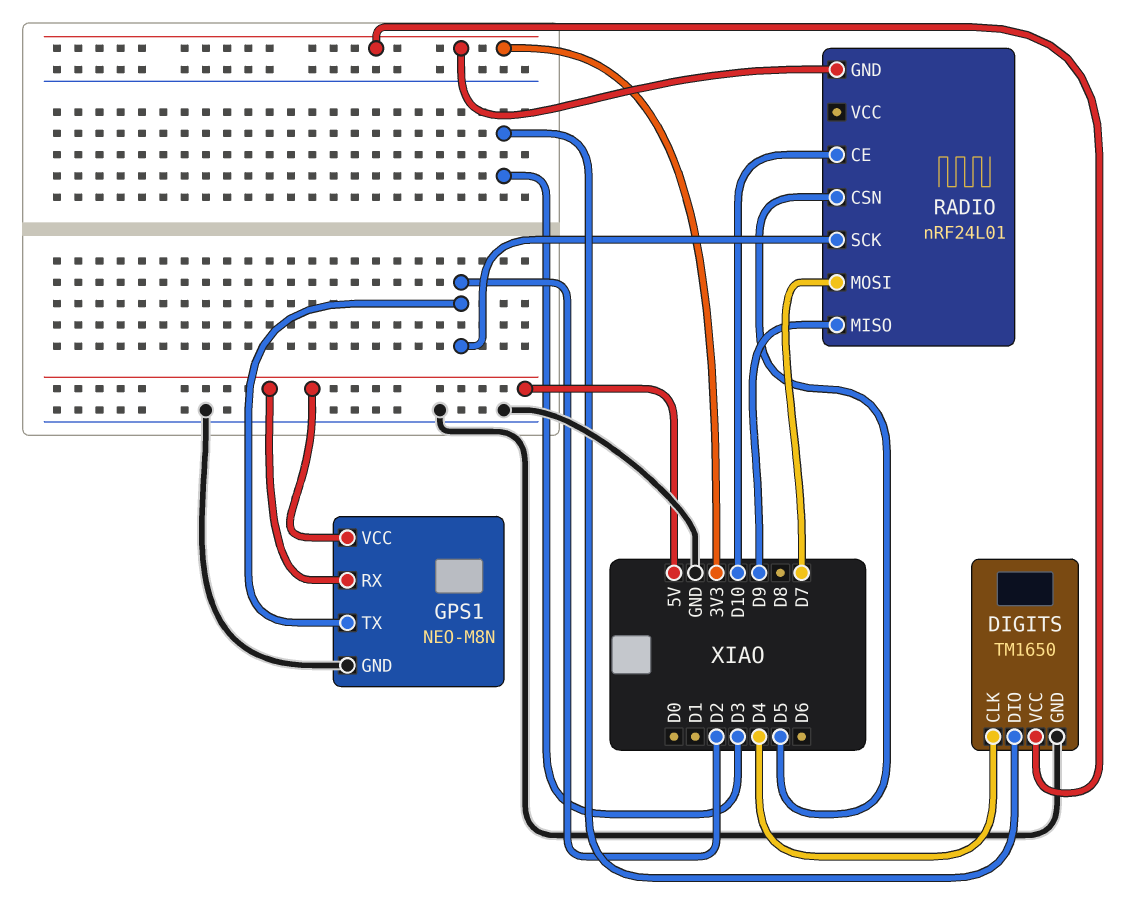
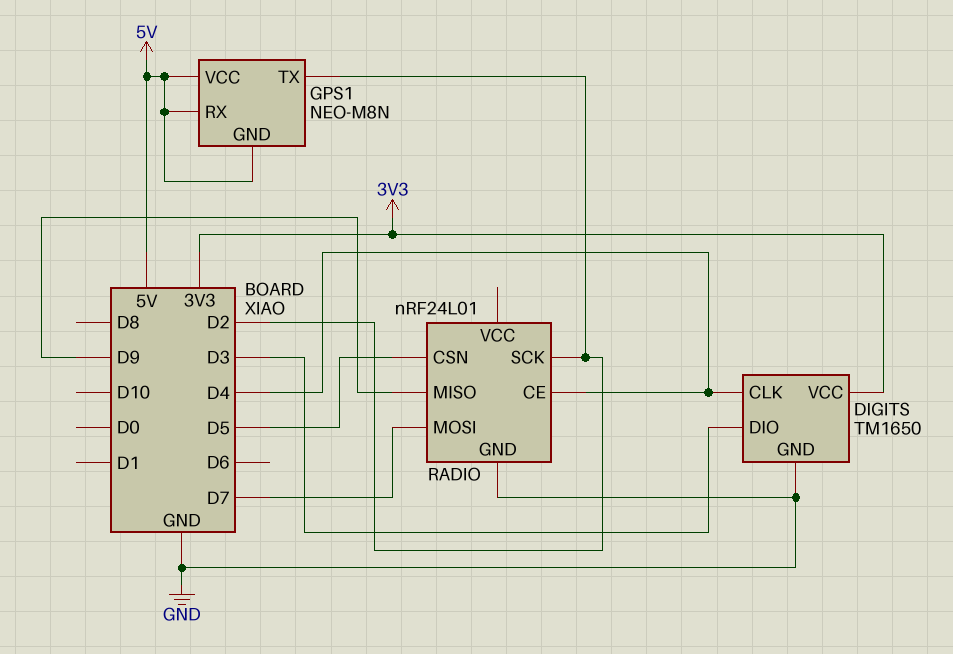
GPS1 pin GND: GND -> 5V
RADIO pin CE: D10 -> D4
RADIO pin GND: 3V3 -> GND

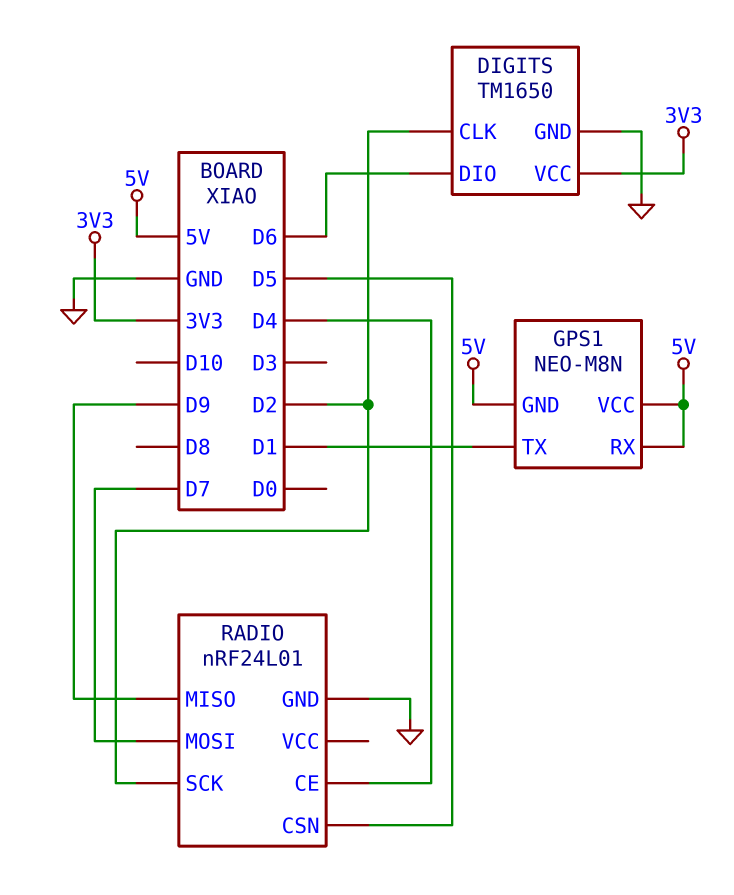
DIGITS pin CLK: D4 -> D2
DIGITS pin DIO: D3 -> D6
GPS1 pin TX: D2 -> D1

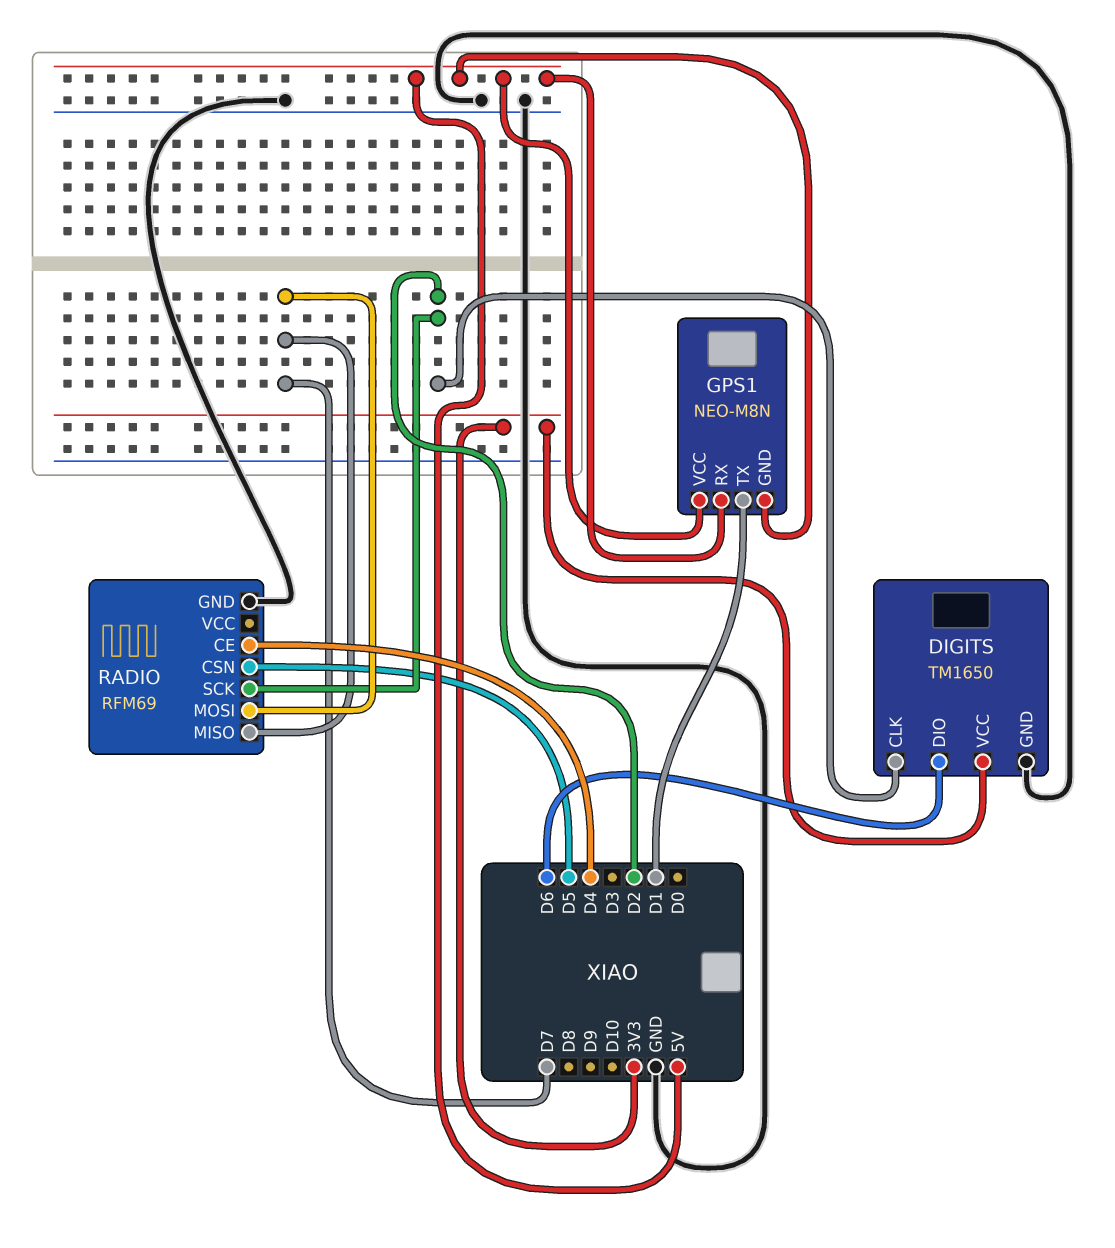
RADIO: nRF24L01 -> RFM69
RADIO pin MISO: D9 -> D7

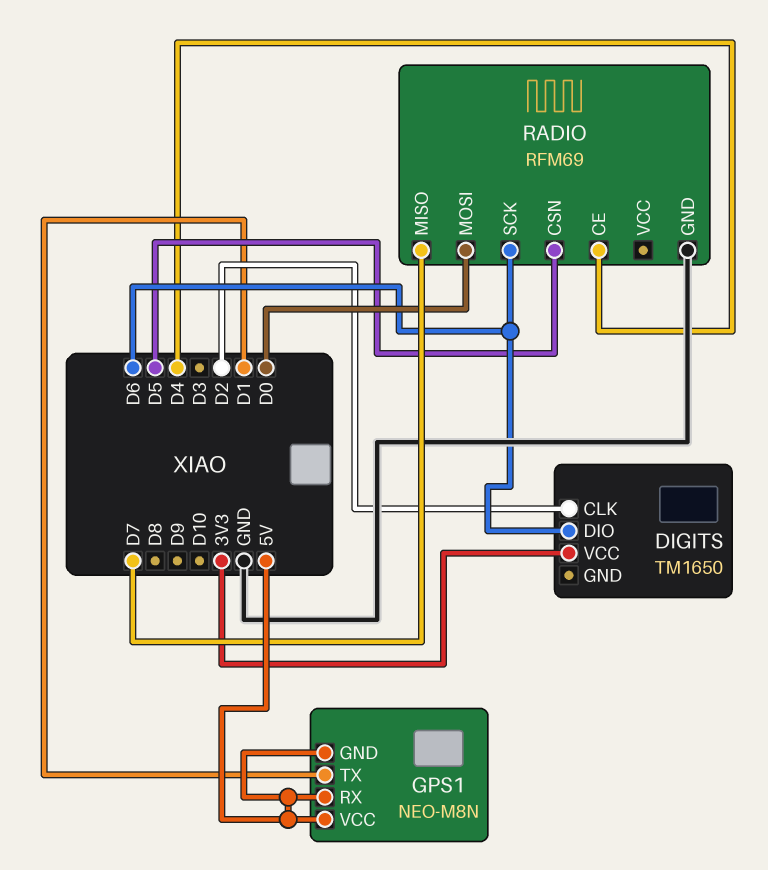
DIGITS pin GND: GND -> none
RADIO pin MOSI: D7 -> D0
RADIO pin SCK: D2 -> D6

